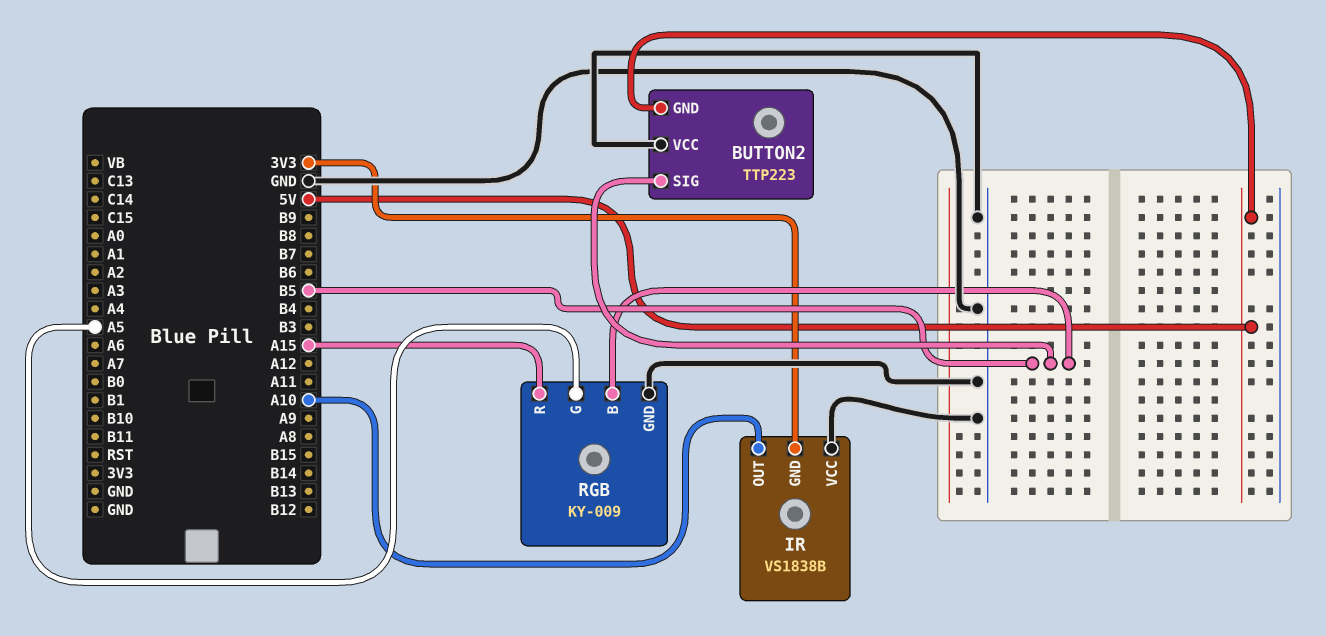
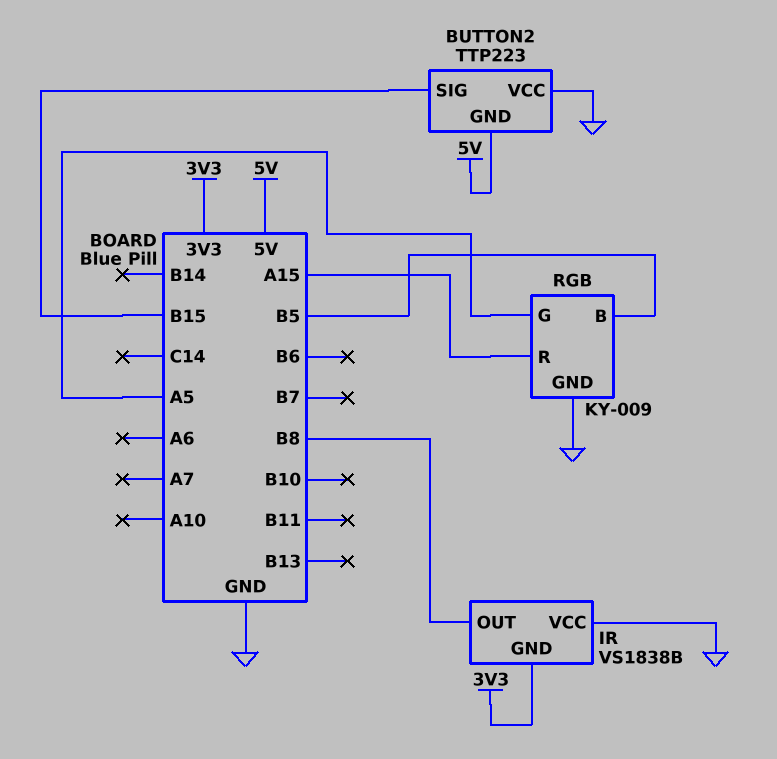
BUTTON2 pin SIG: B5 -> B15
IR pin OUT: A10 -> B8

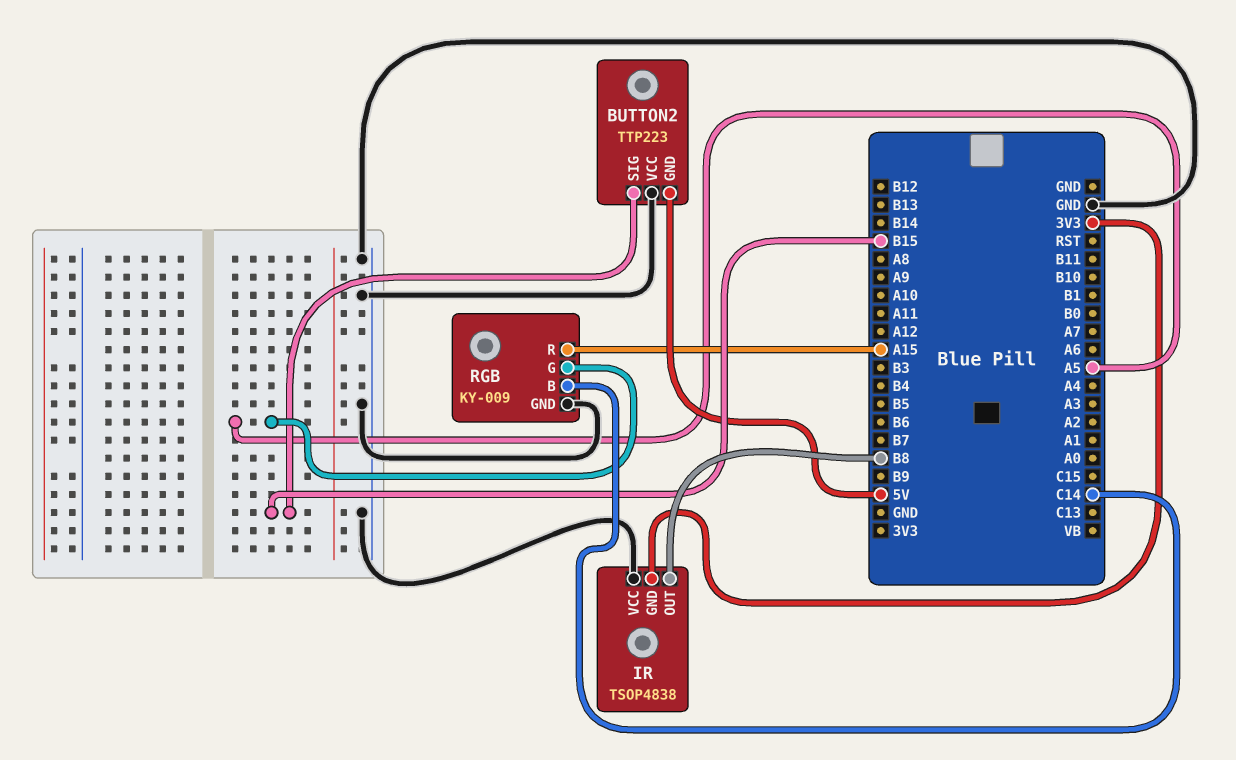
IR: VS1838B -> TSOP4838
RGB pin B: B5 -> C14

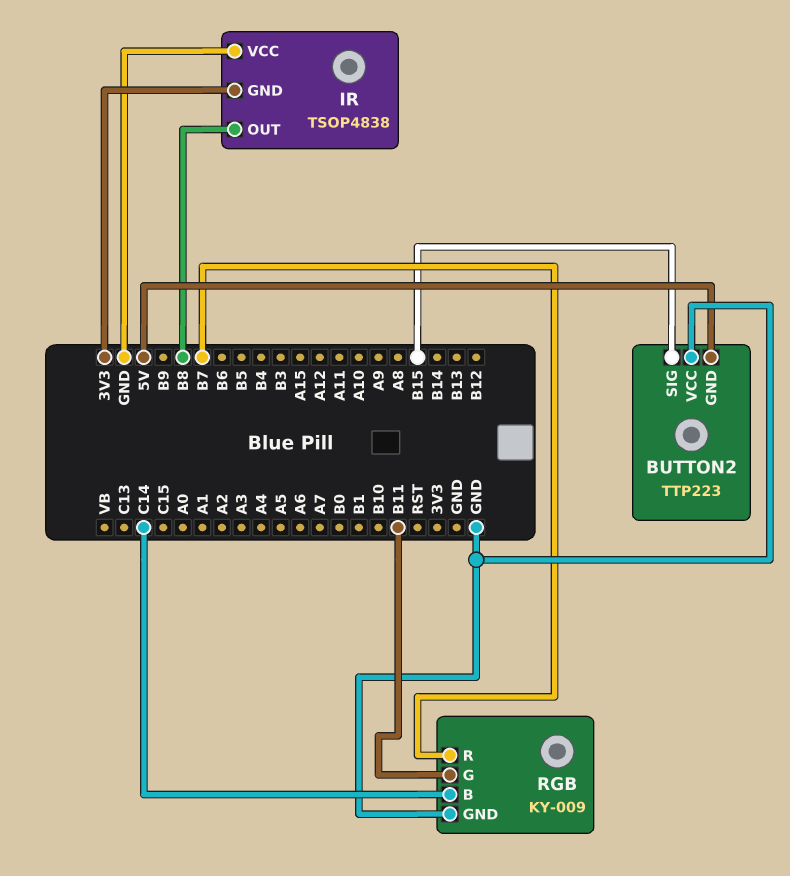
RGB pin G: A5 -> B11
RGB pin R: A15 -> B7

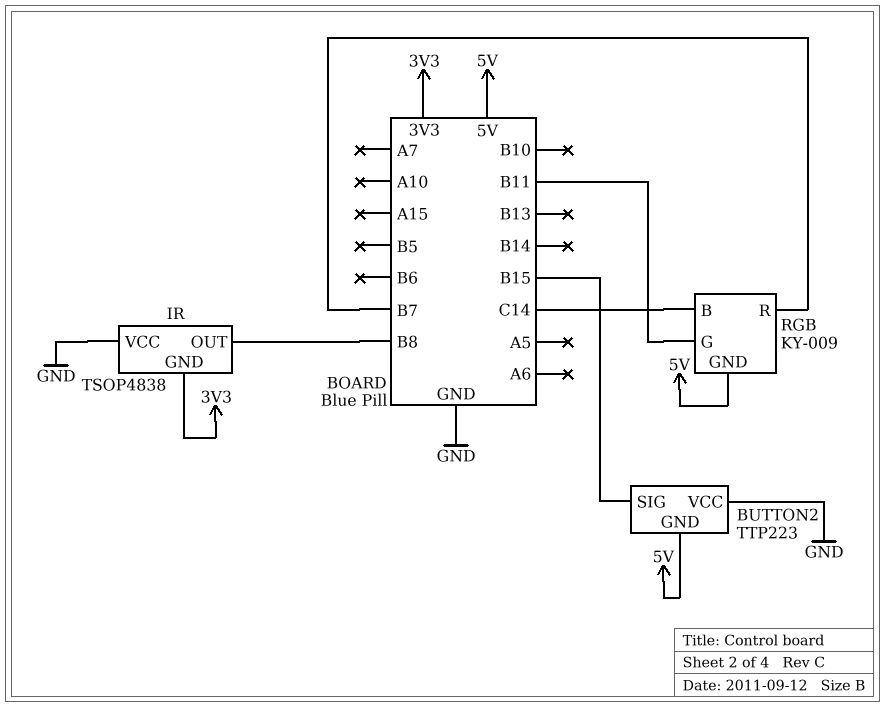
RGB pin GND: GND -> 5V

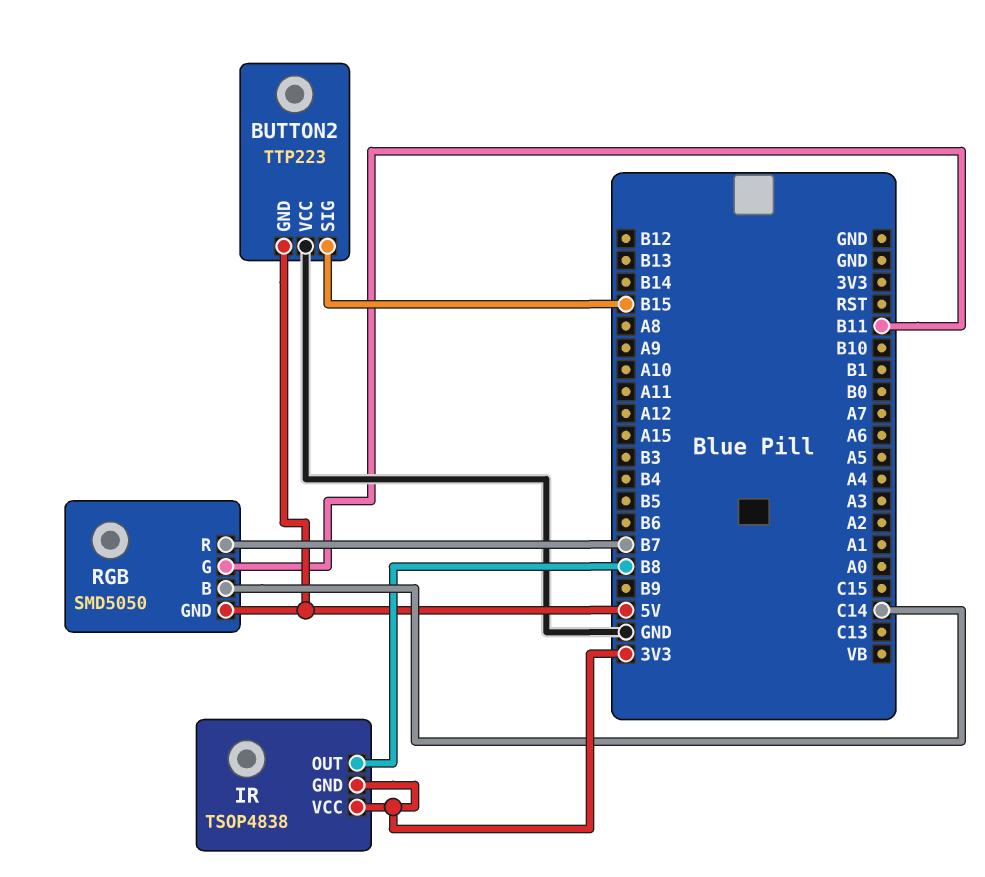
IR pin VCC: GND -> 3V3
RGB: KY-009 -> SMD5050

